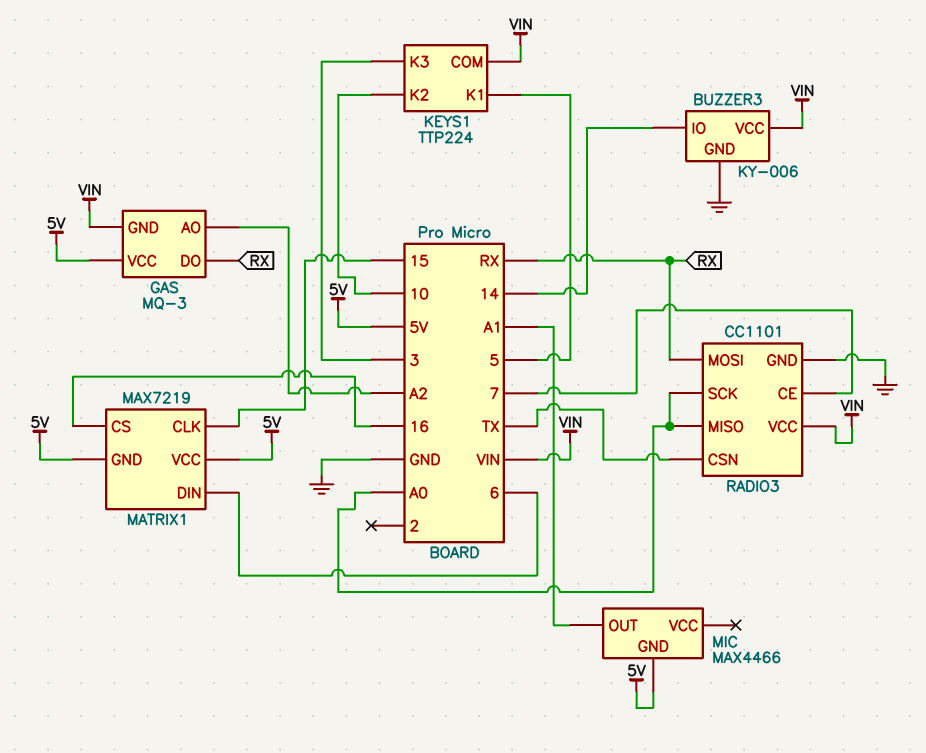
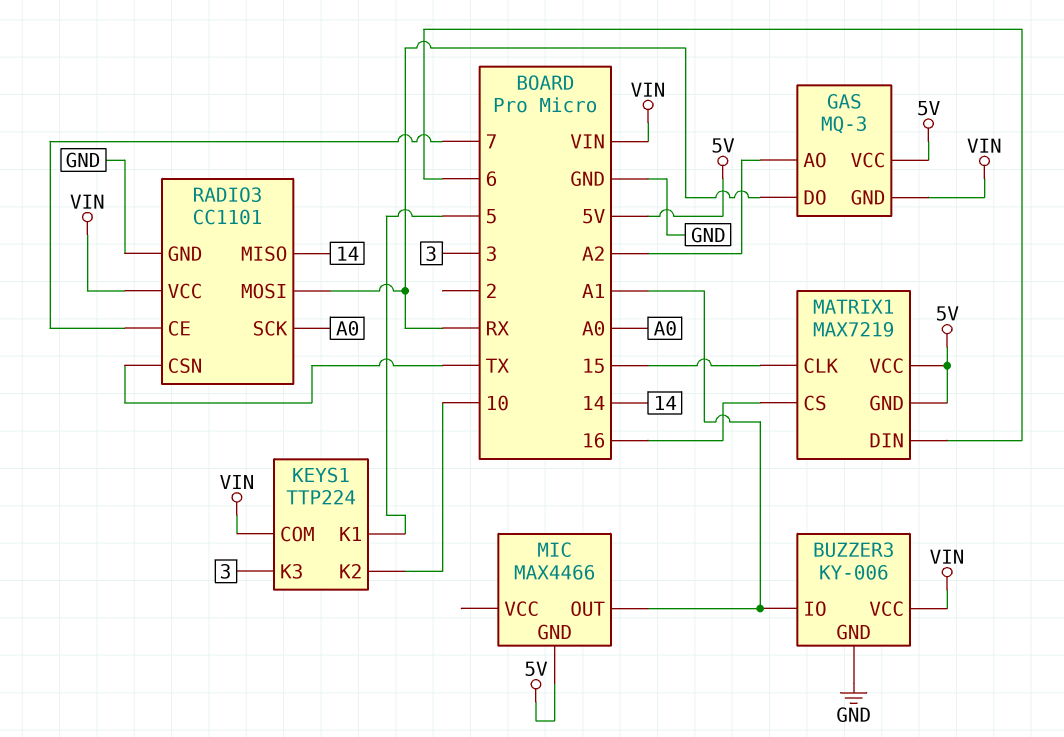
BUZZER3 pin IO: 14 -> A1
RADIO3 pin MISO: A0 -> 14

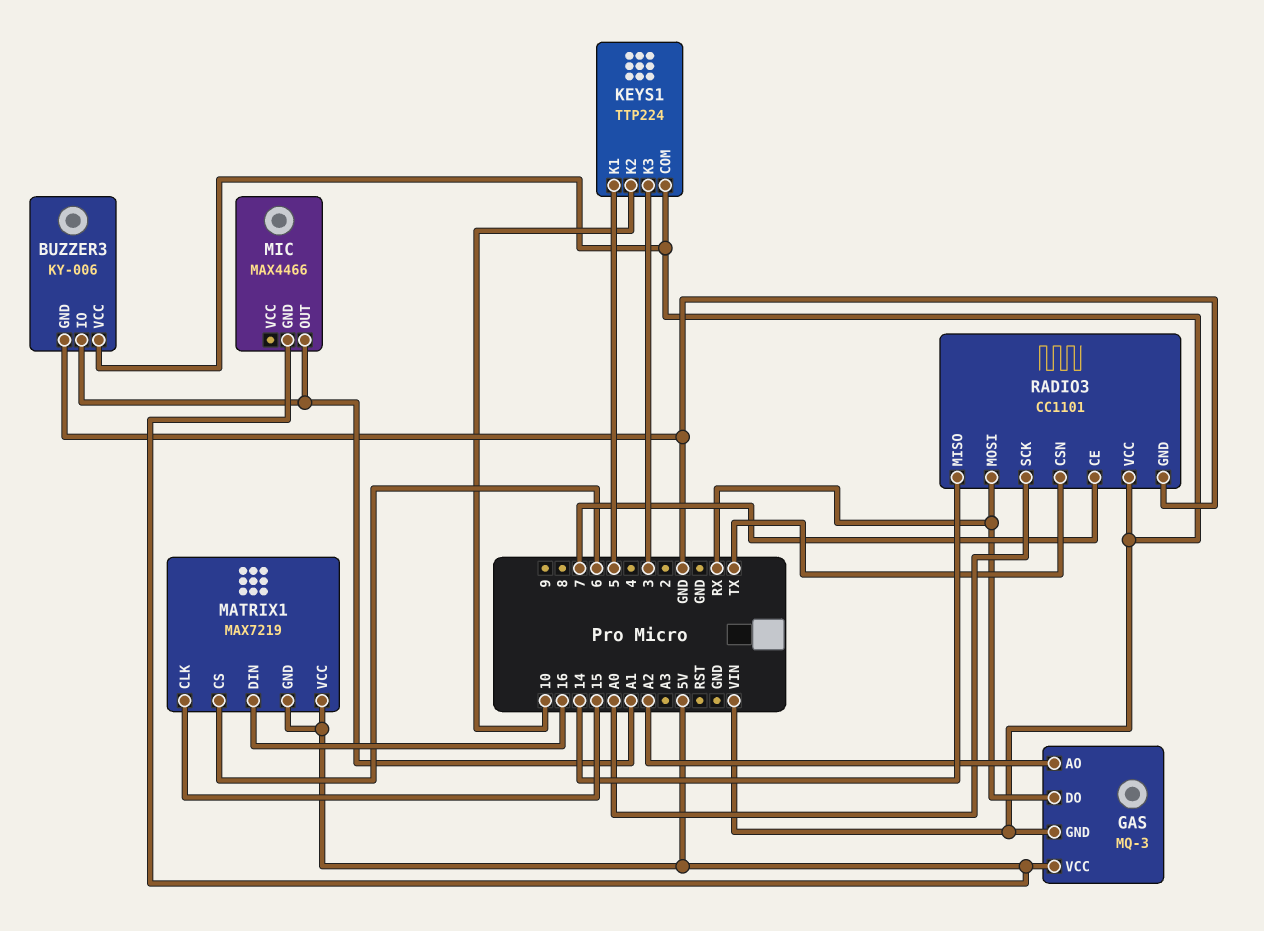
MATRIX1 pin CS: 16 -> 6
MATRIX1 pin DIN: 6 -> 16

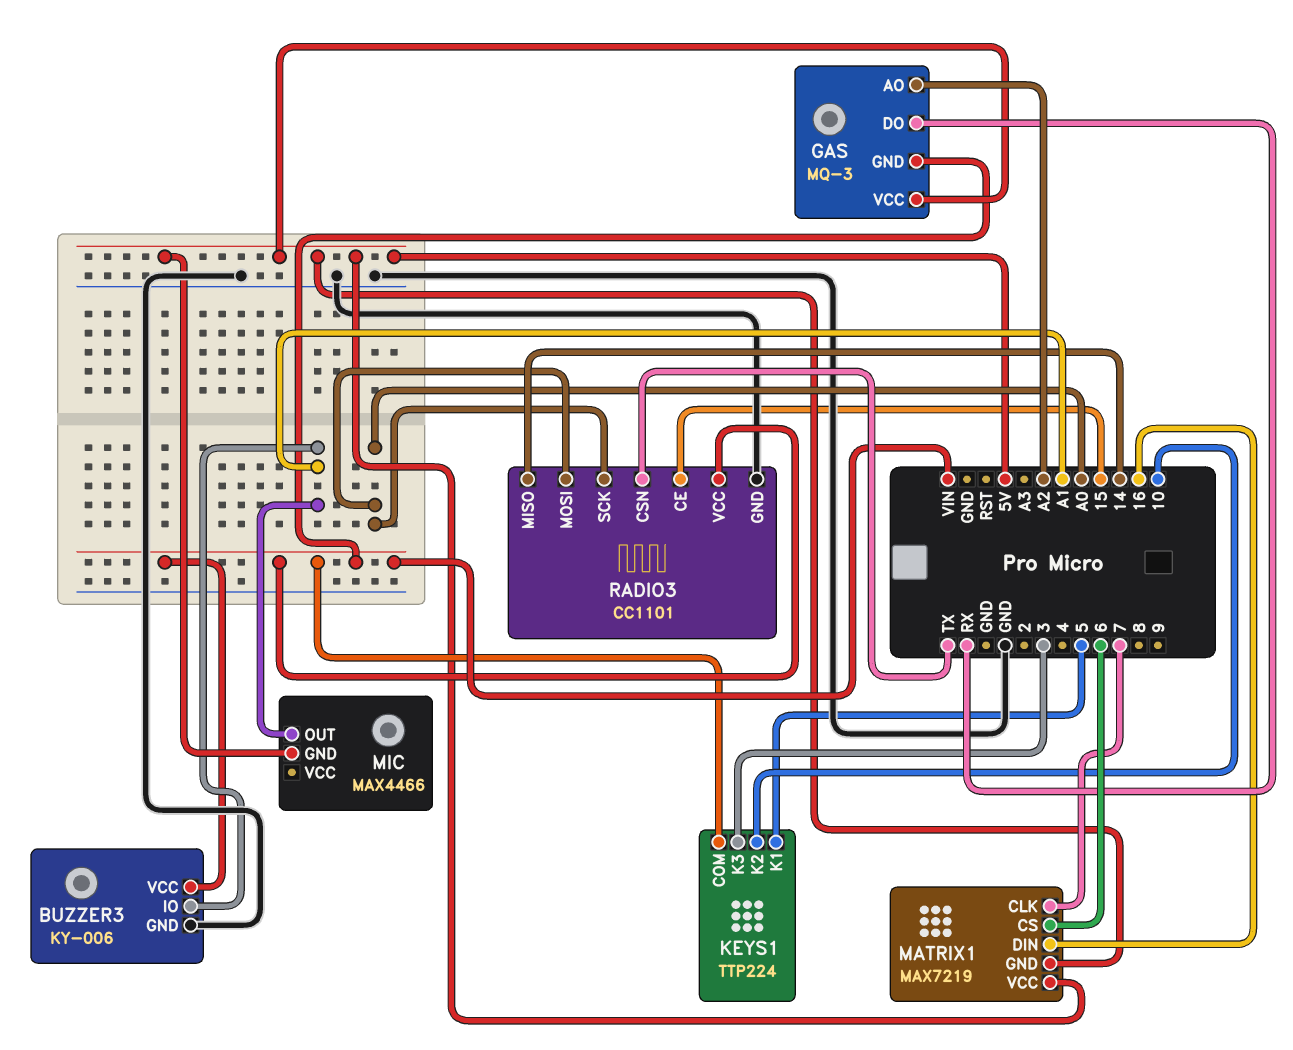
MATRIX1 pin CLK: 15 -> 7
RADIO3 pin CE: 7 -> 15
RADIO3 pin MOSI: RX -> A0

